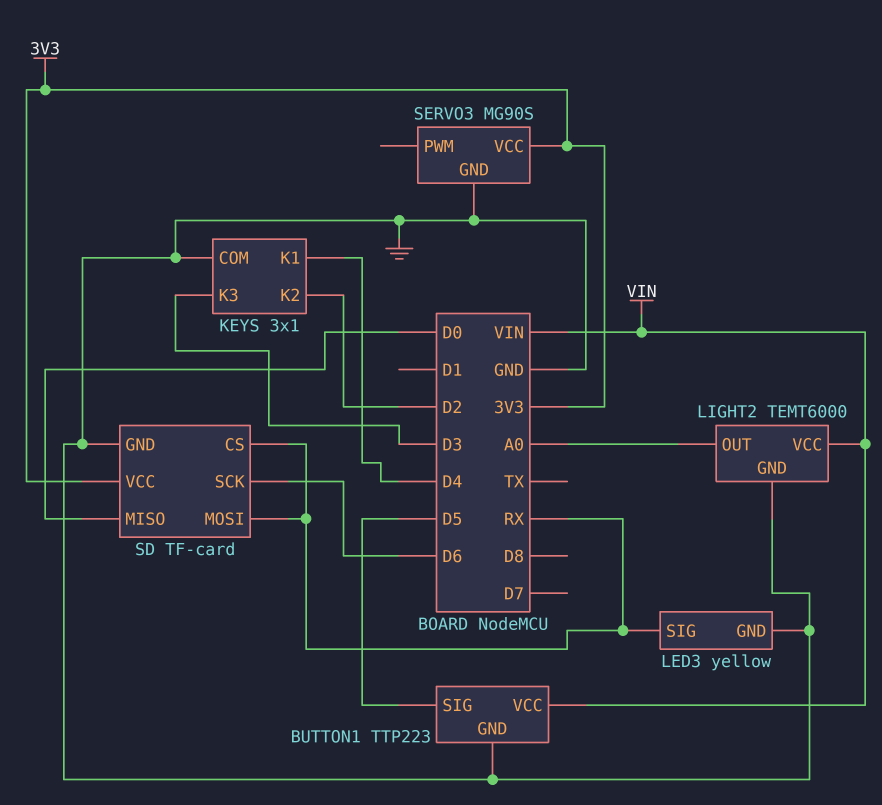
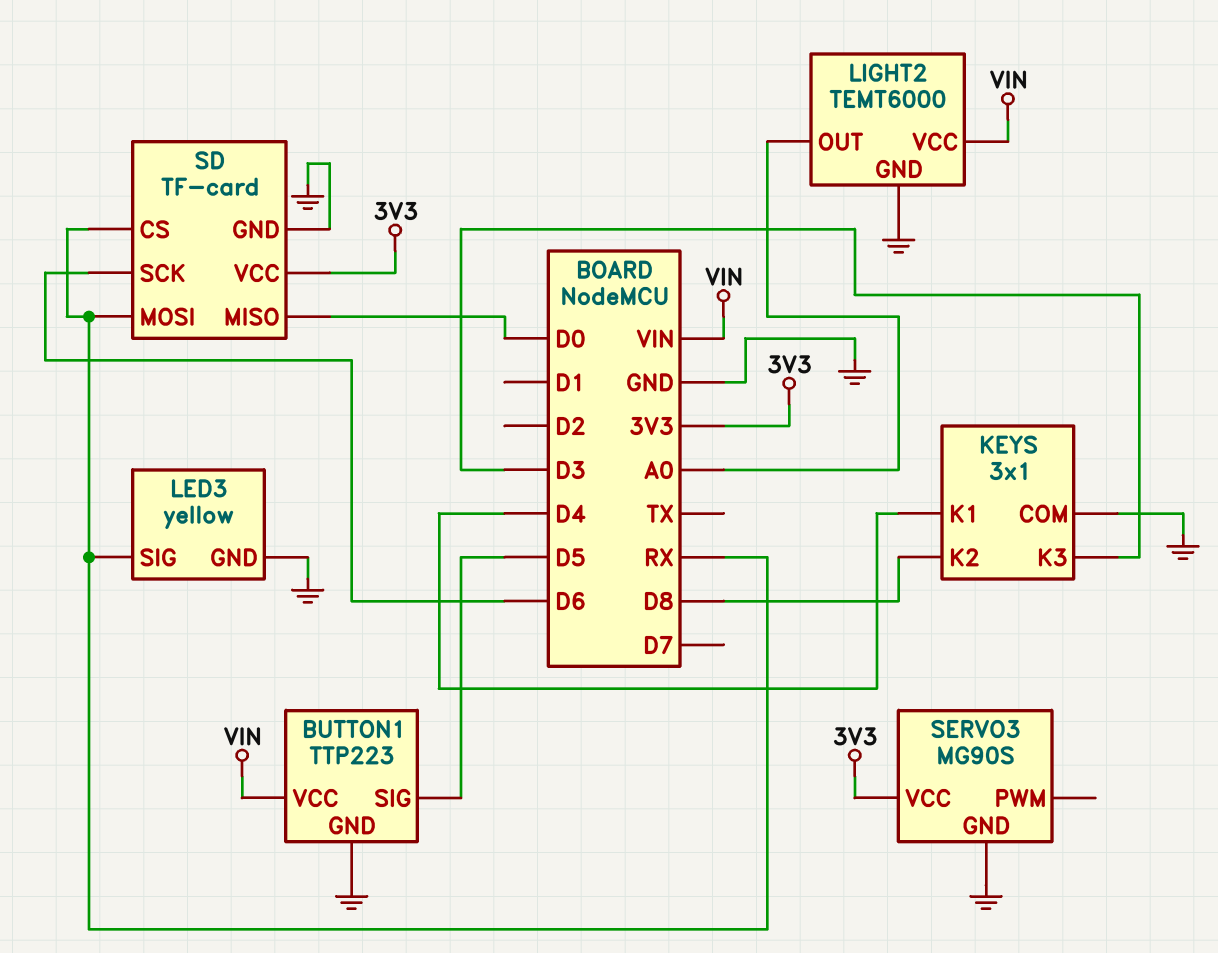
KEYS pin K2: D2 -> D8

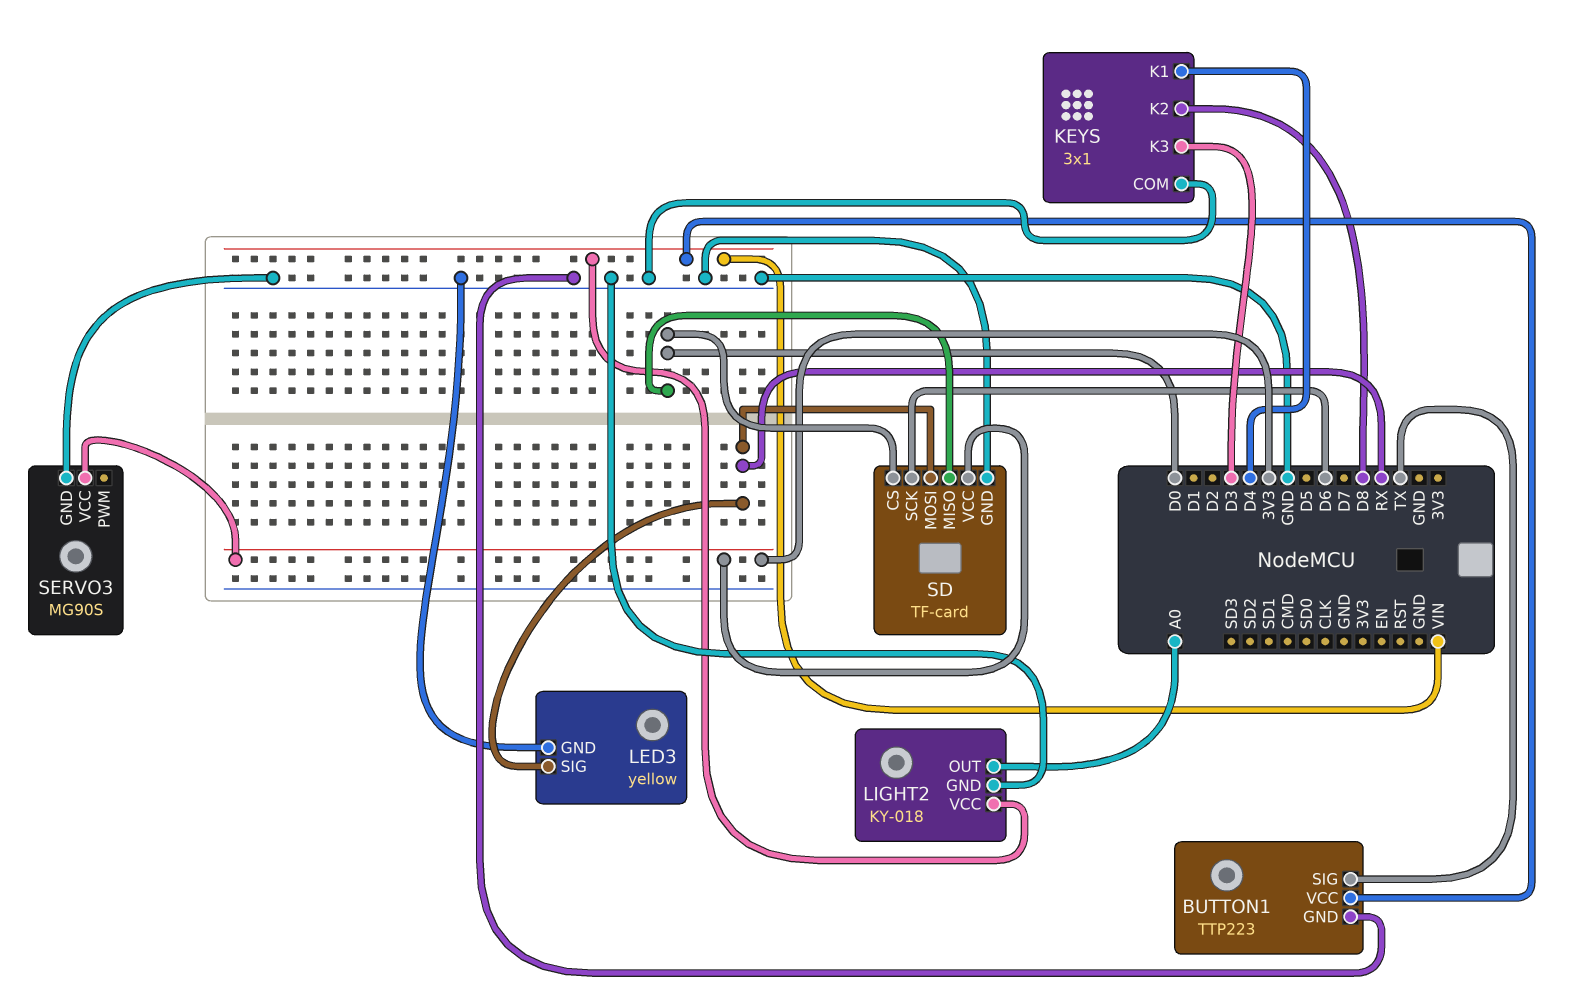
BUTTON1 pin SIG: D5 -> TX
LIGHT2: TEMT6000 -> KY-018
SD pin CS: RX -> D0

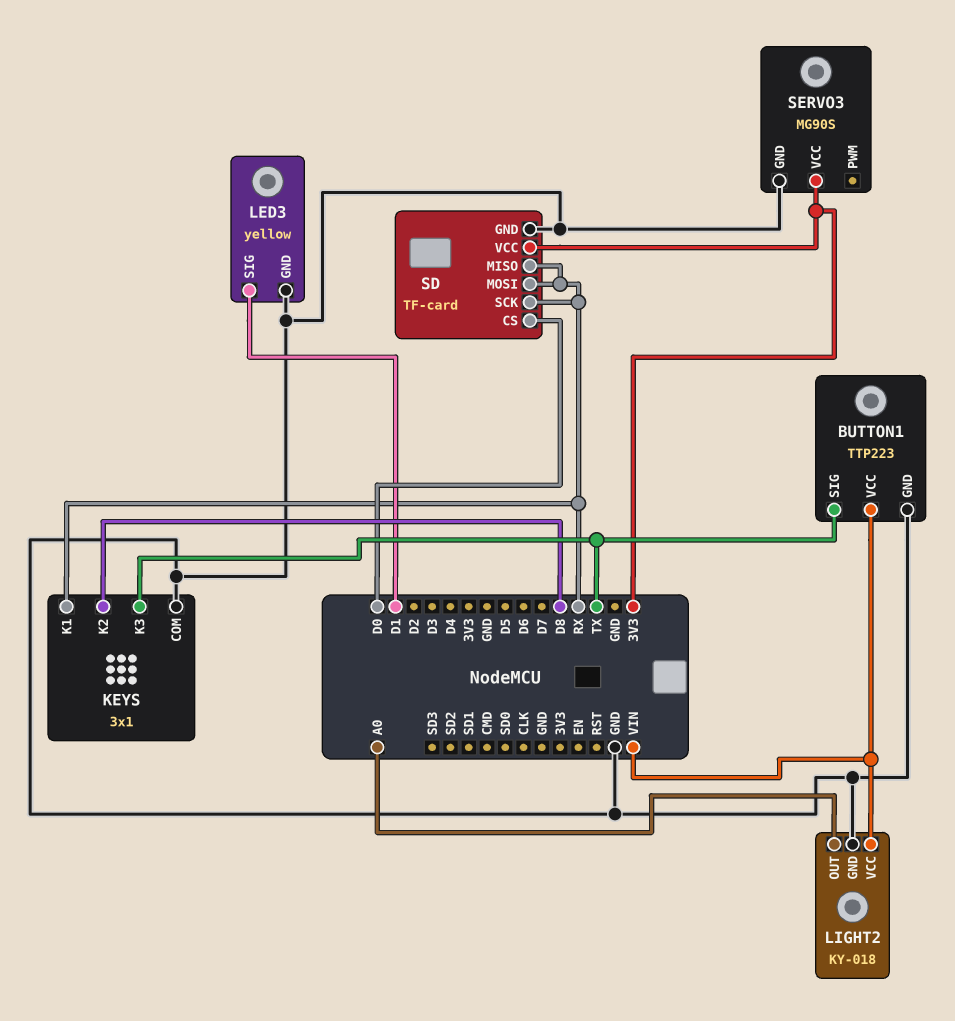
KEYS pin K1: D4 -> RX
KEYS pin K3: D3 -> TX
LED3 pin SIG: RX -> D1
SD pin MISO: D0 -> RX
SD pin SCK: D6 -> RX

